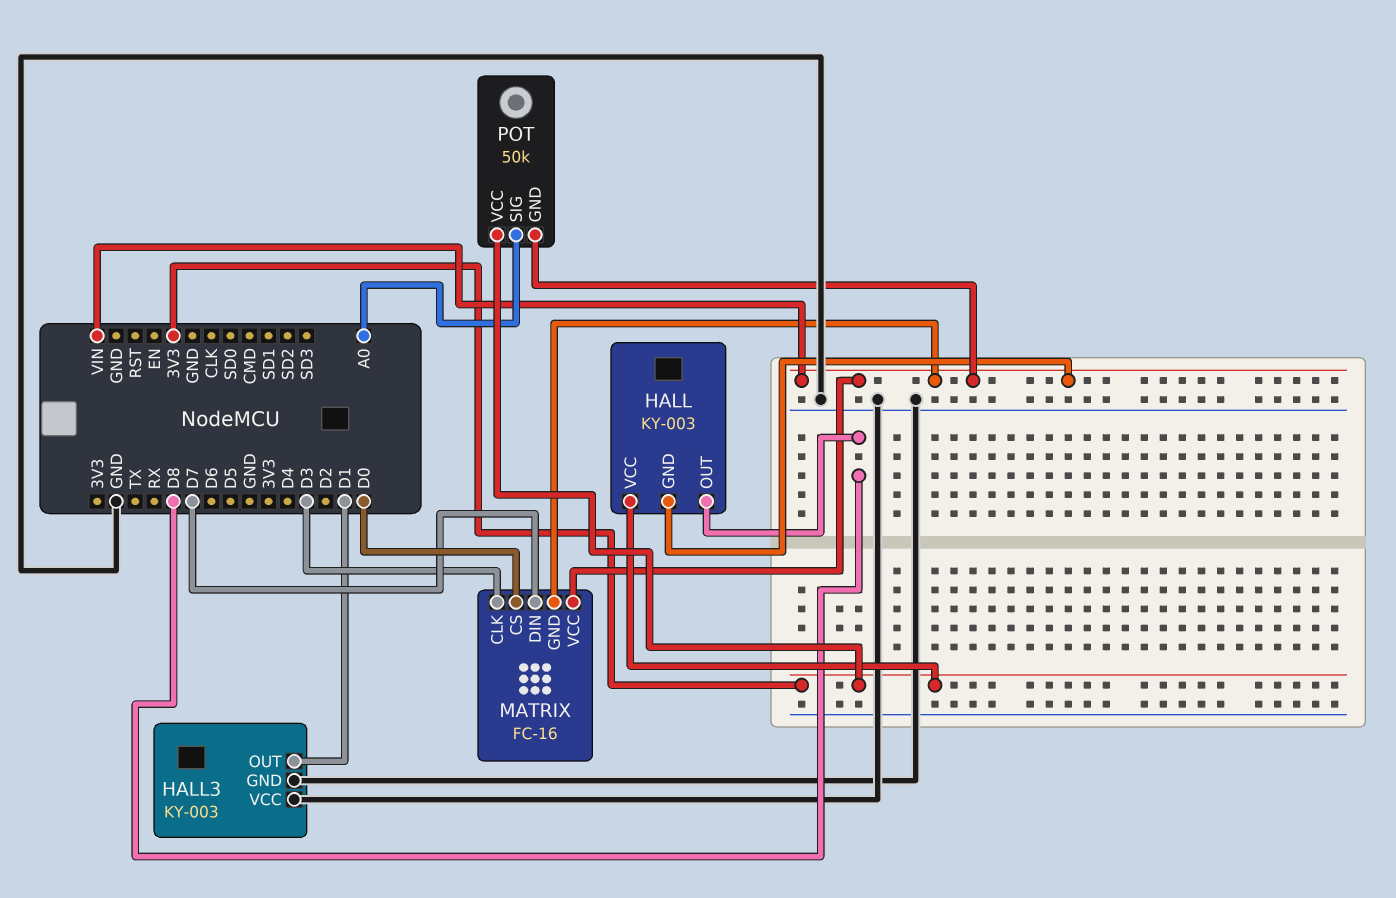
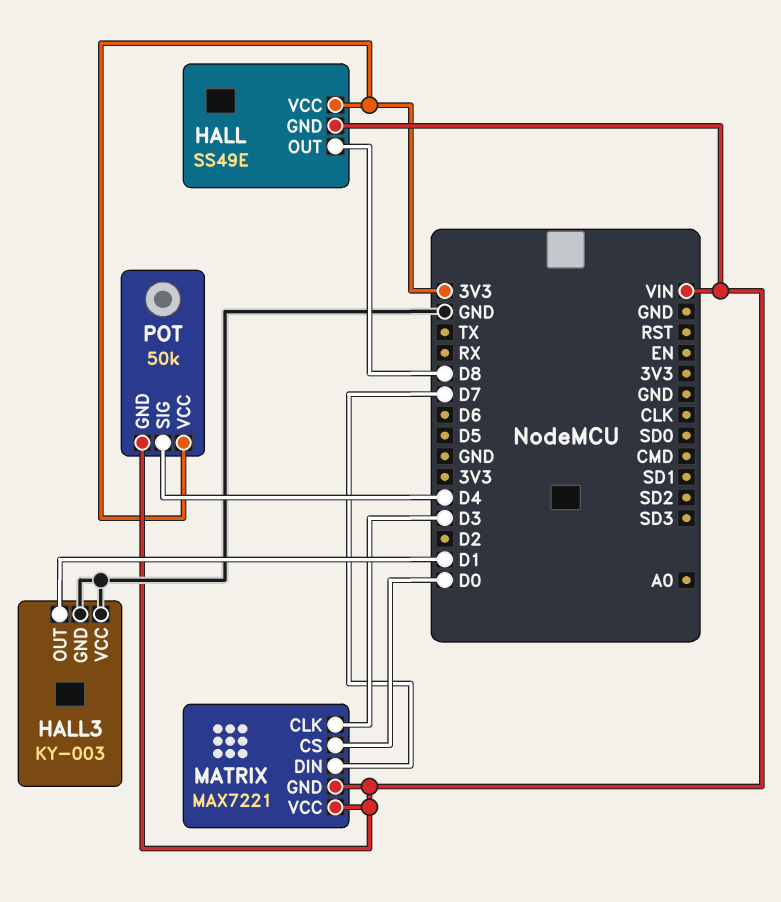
HALL: KY-003 -> SS49E
MATRIX: FC-16 -> MAX7221
POT pin SIG: A0 -> D4

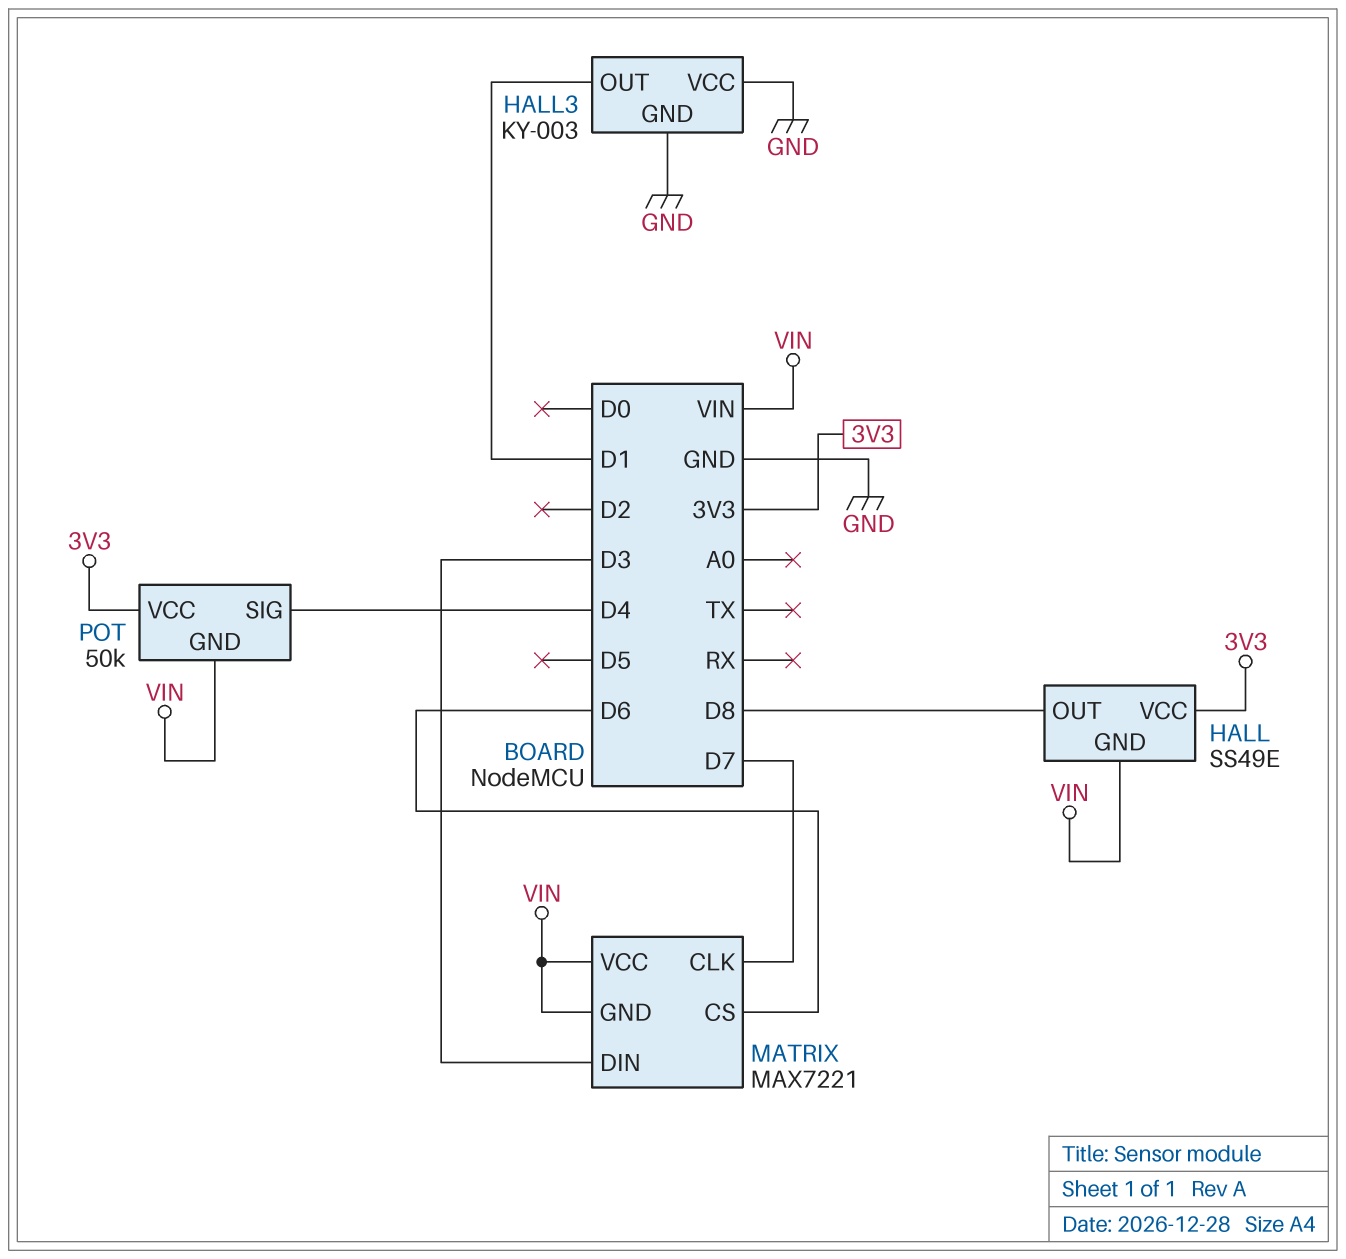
MATRIX pin CLK: D3 -> D7
MATRIX pin CS: D0 -> D6
MATRIX pin DIN: D7 -> D3

